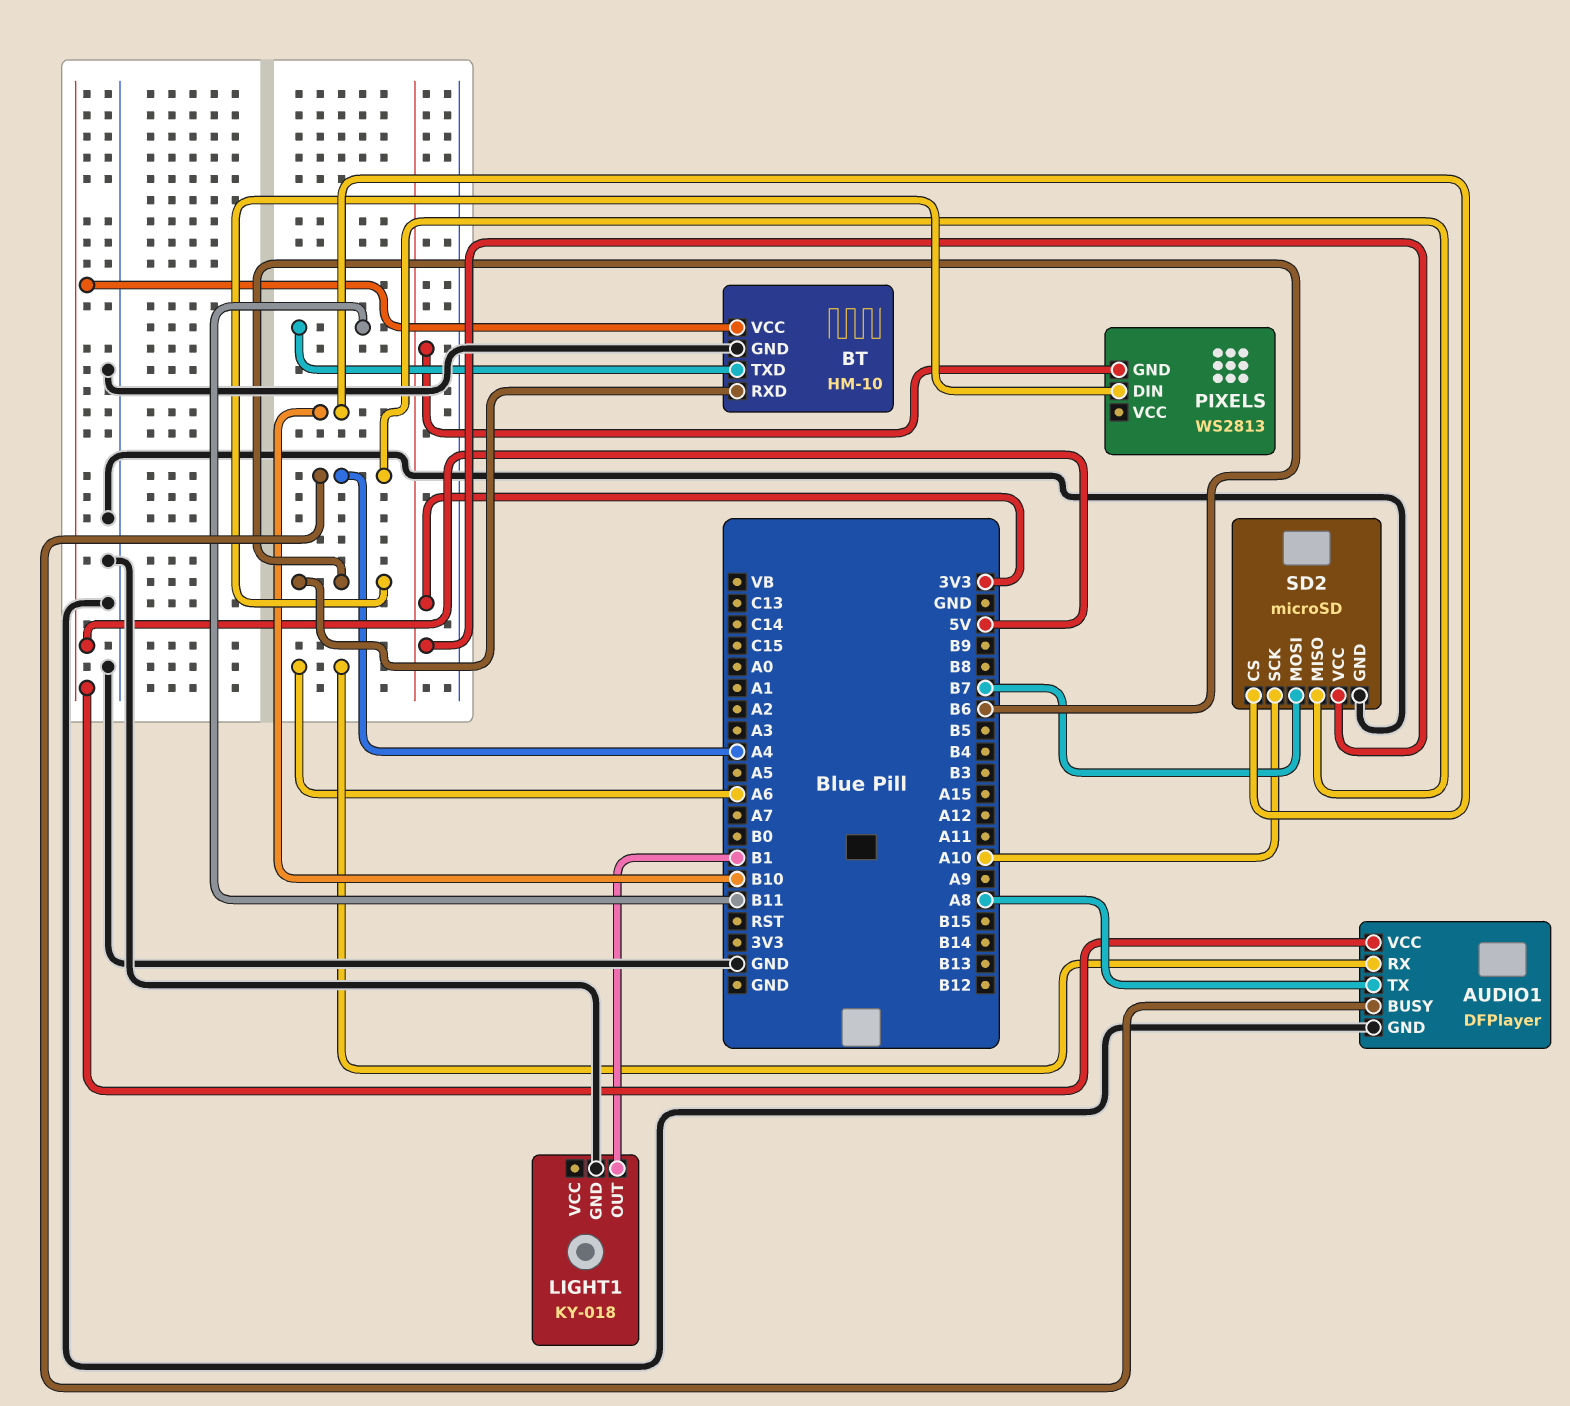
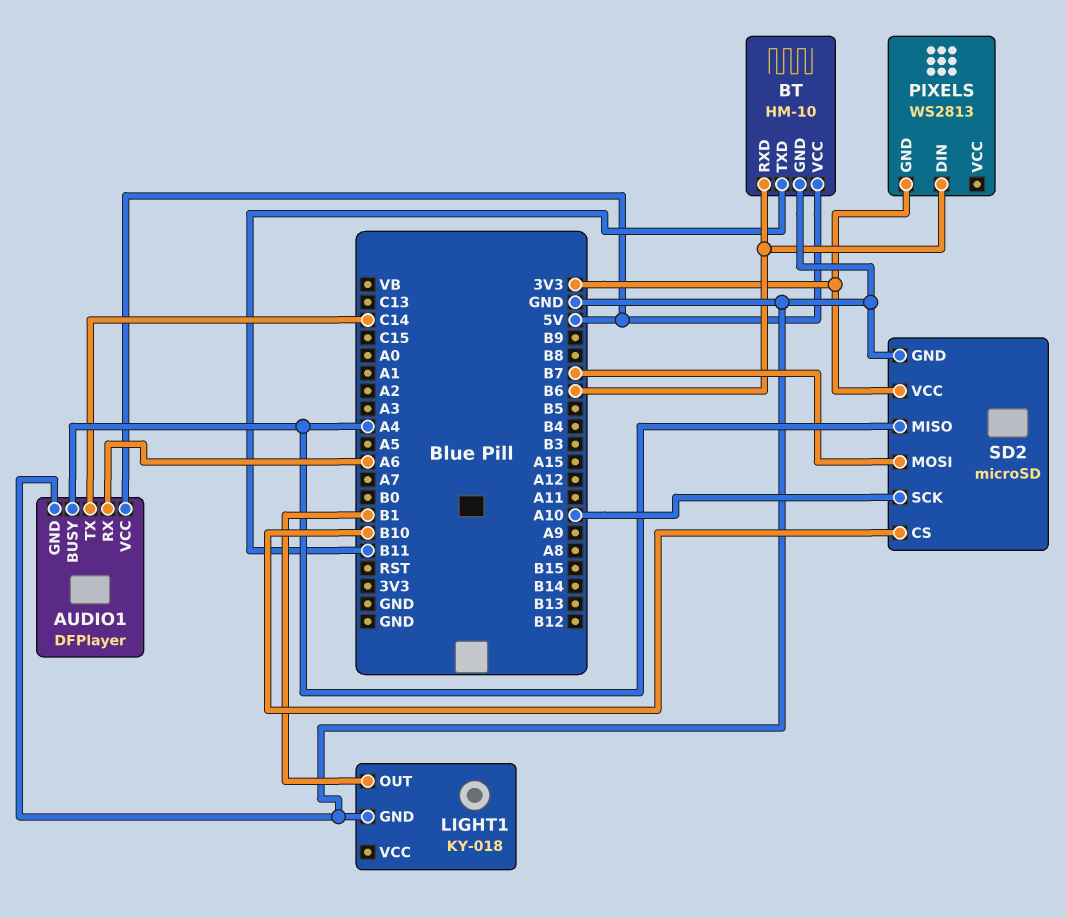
AUDIO1 pin TX: A8 -> C14

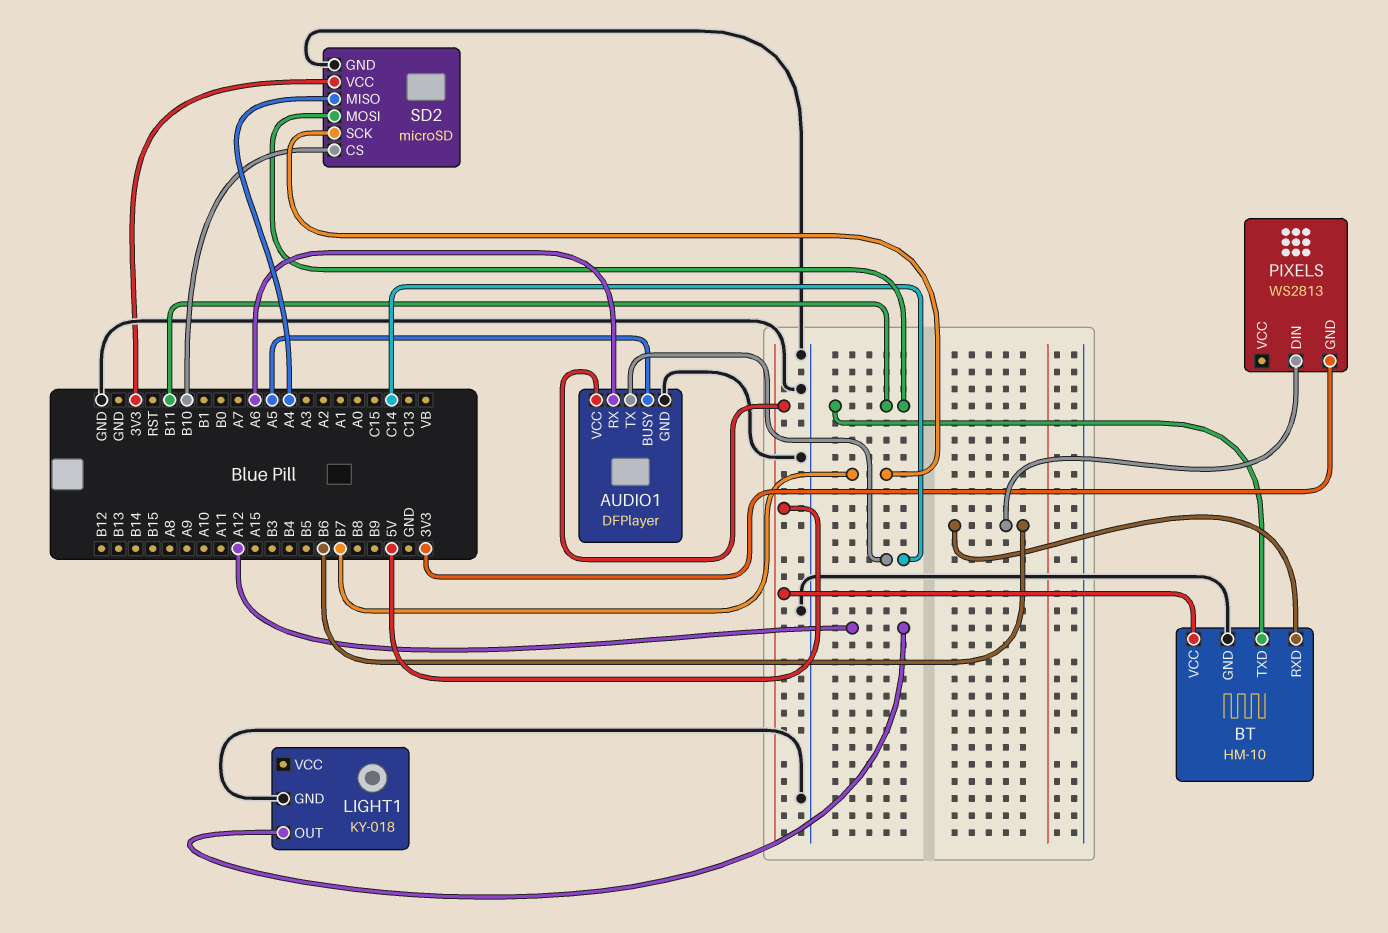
AUDIO1 pin BUSY: A4 -> A5
LIGHT1 pin OUT: B1 -> A12
SD2 pin MOSI: B7 -> B11
SD2 pin SCK: A10 -> B7

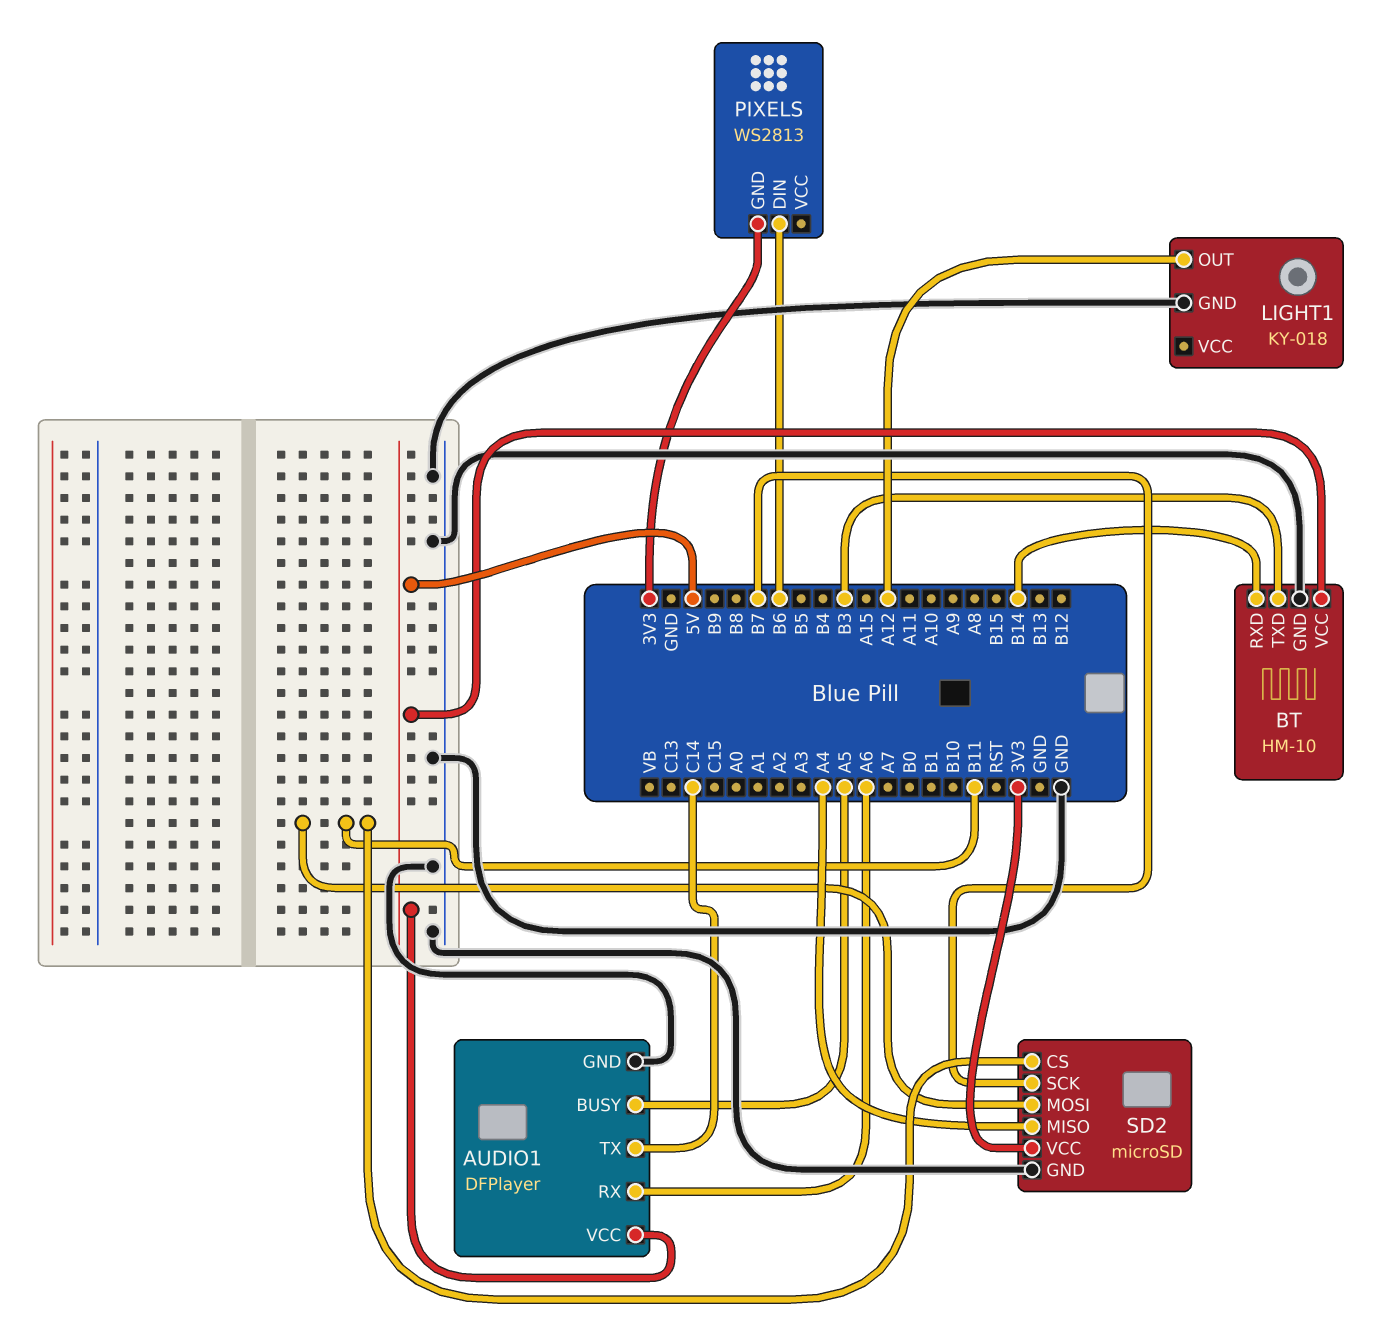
BT pin RXD: B6 -> B14
BT pin TXD: B11 -> B3
SD2 pin CS: B10 -> B11

